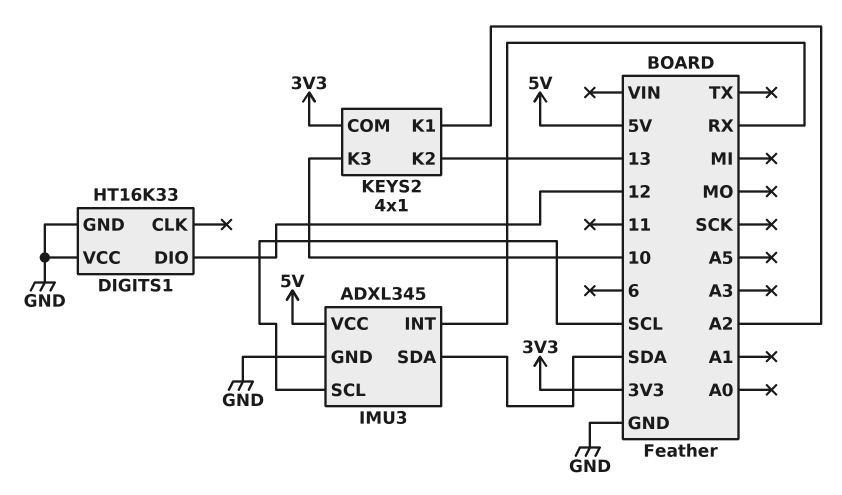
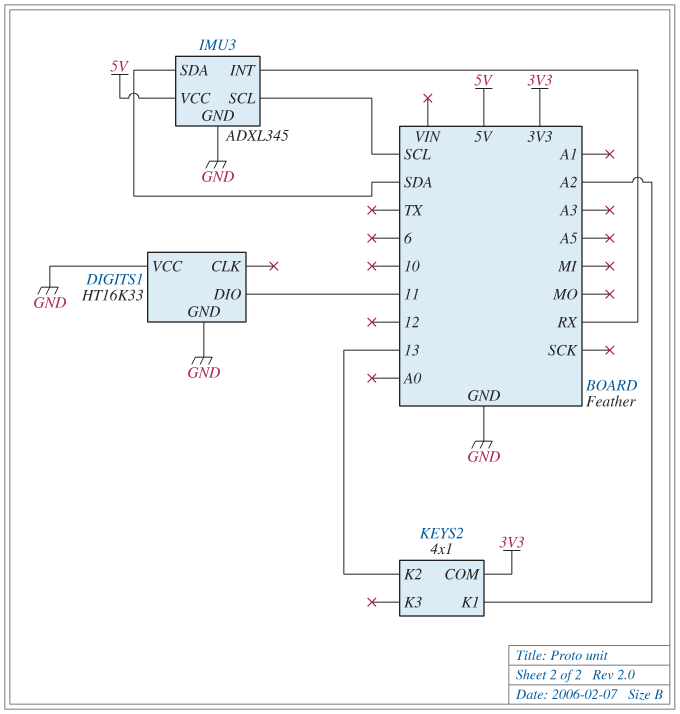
DIGITS1 pin DIO: 12 -> 11
KEYS2 pin K3: 10 -> none

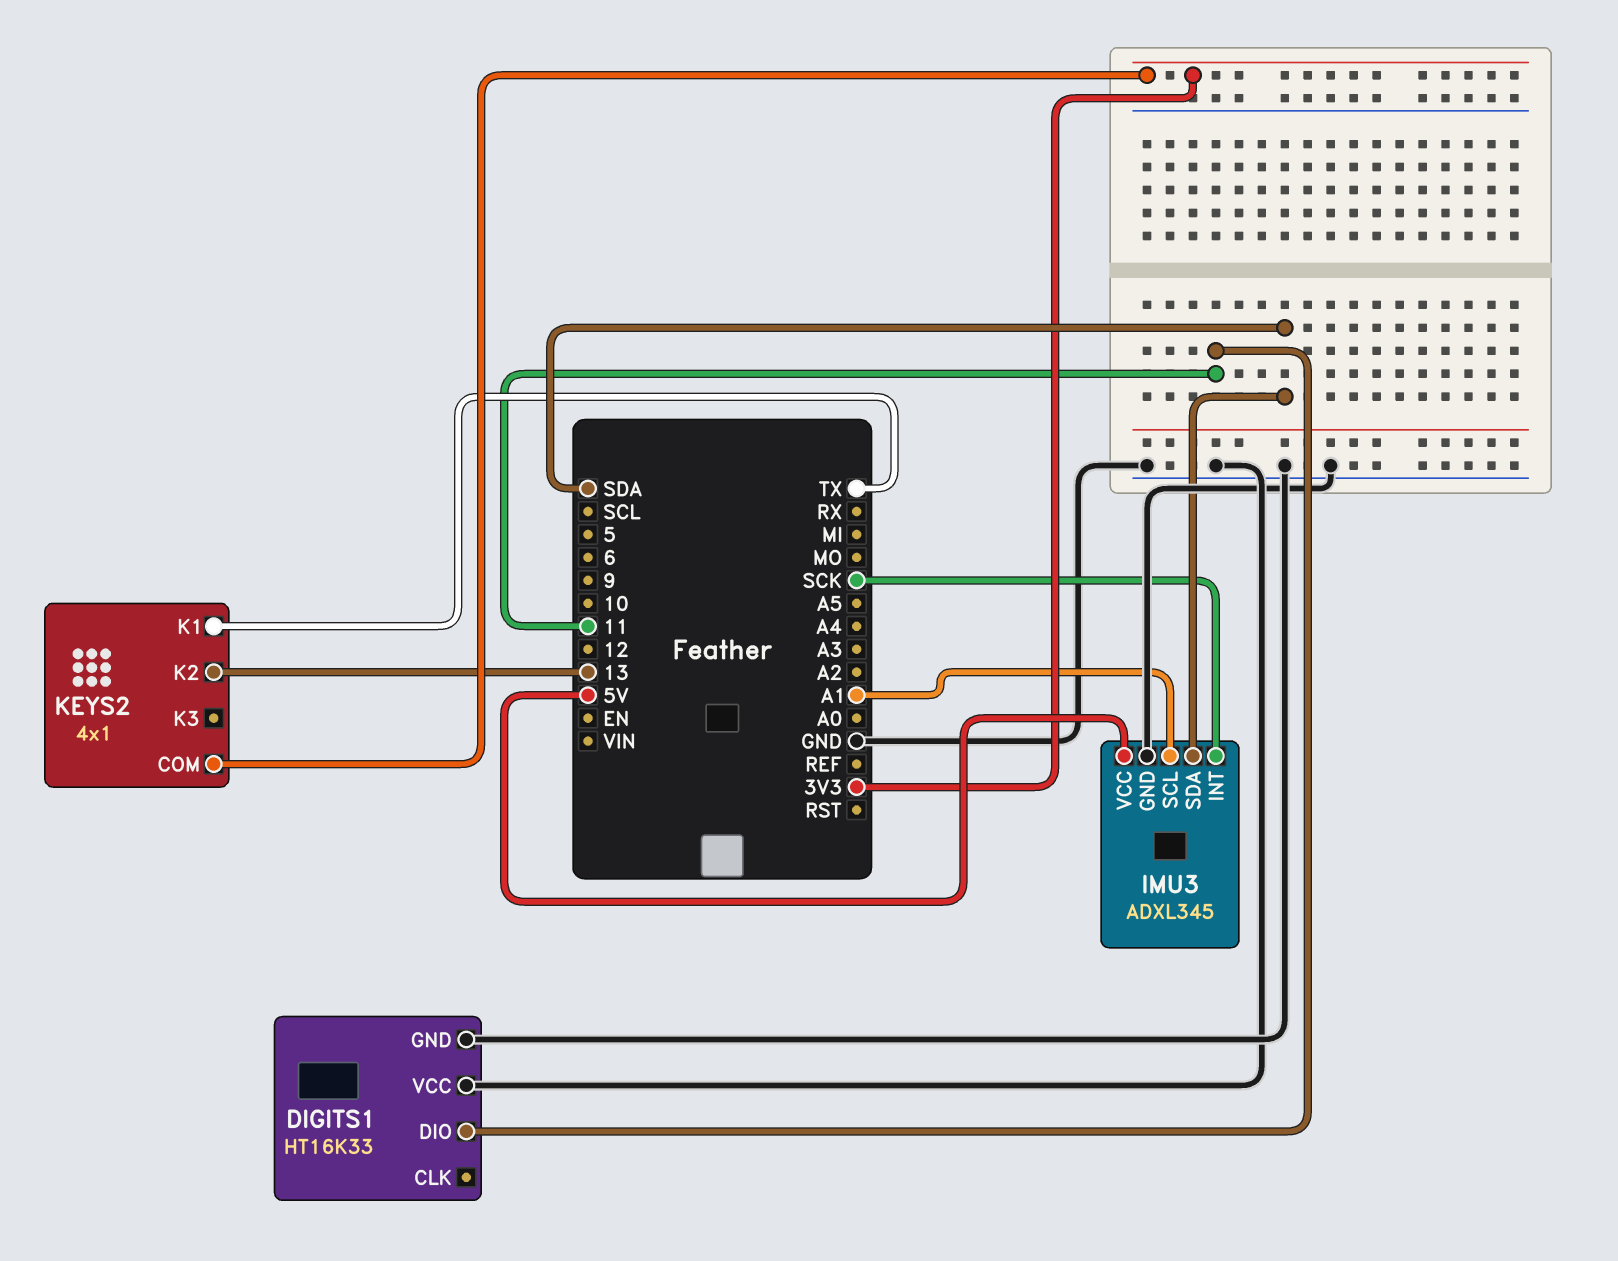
IMU3 pin INT: RX -> SCK
IMU3 pin SCL: SCL -> A1
KEYS2 pin K1: A2 -> TX

